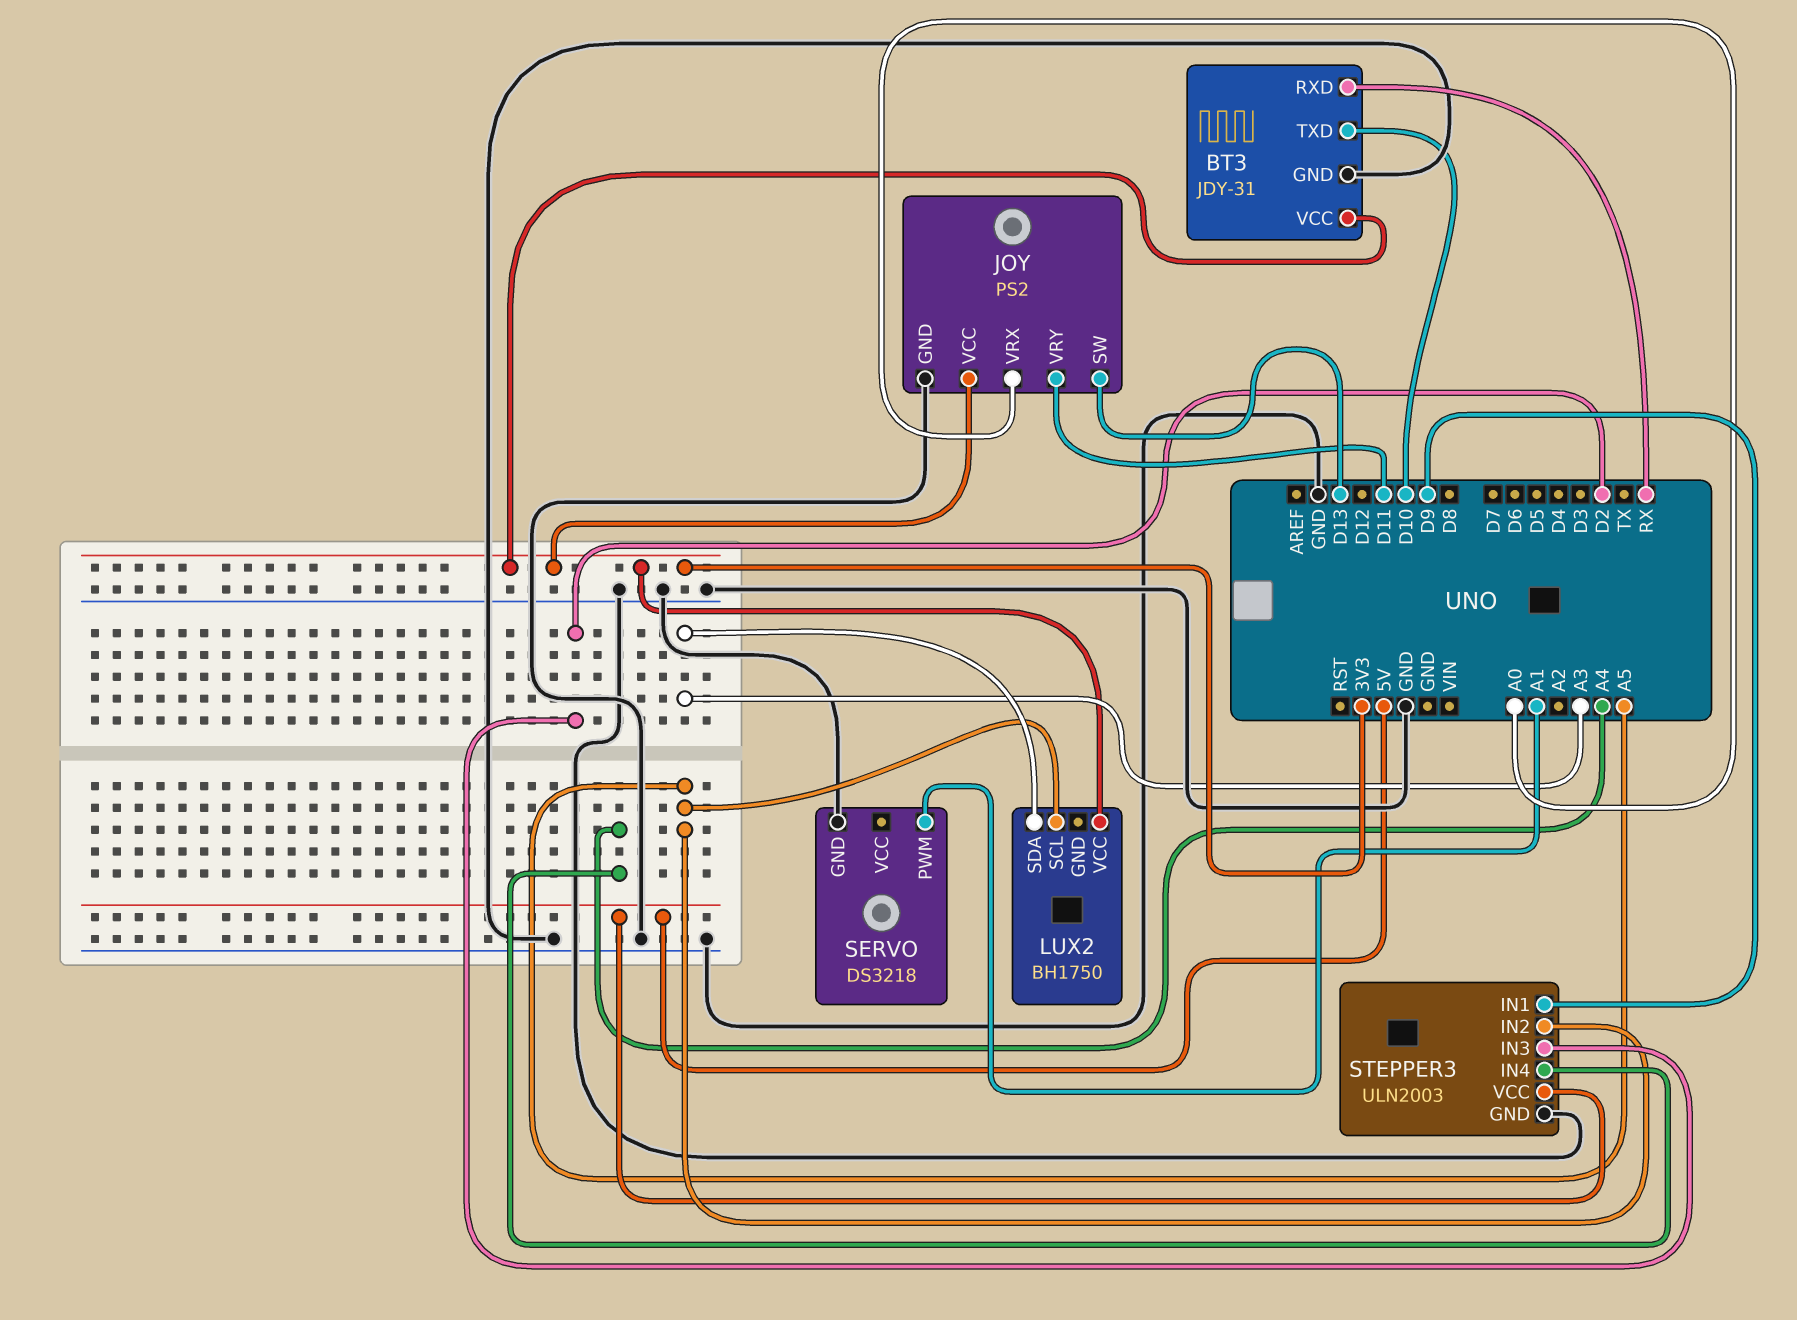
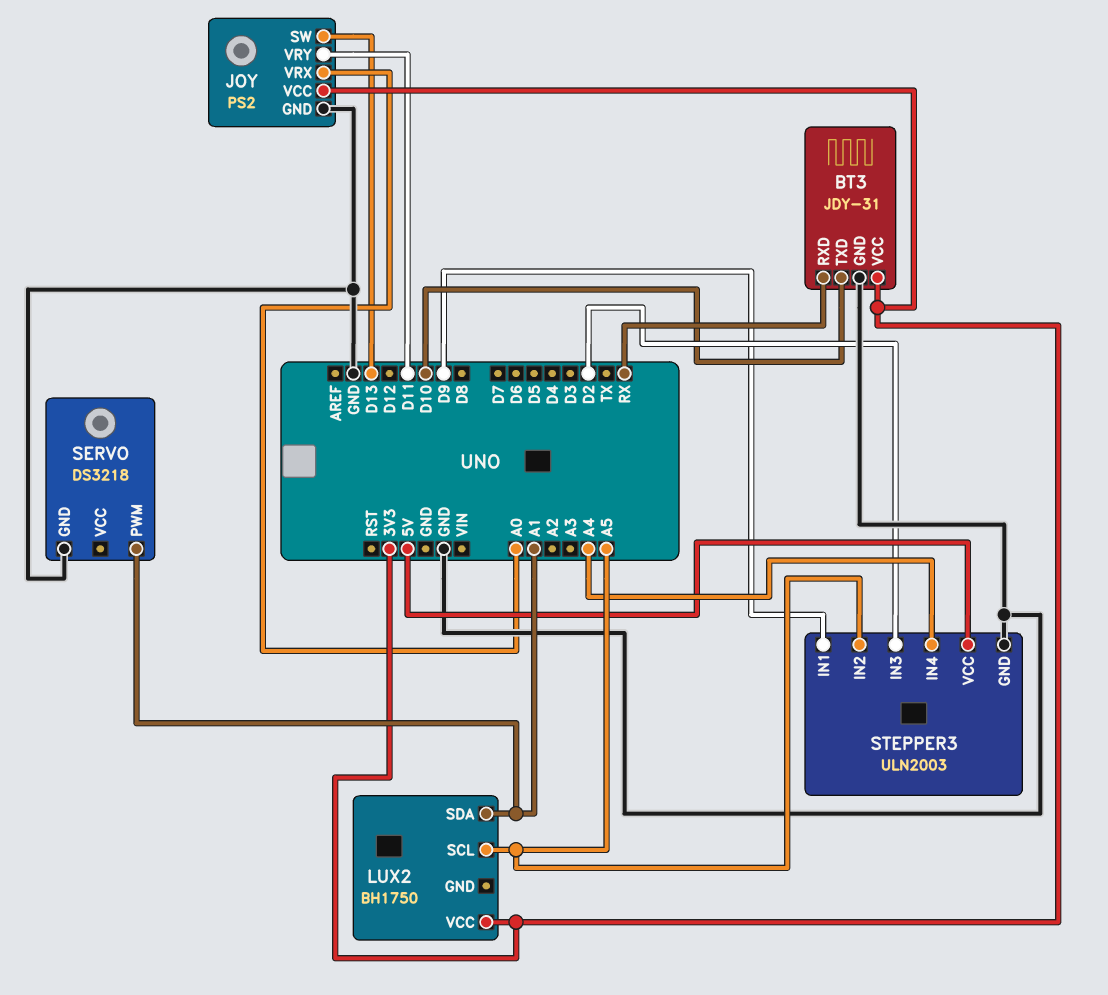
LUX2 pin SDA: A3 -> A1

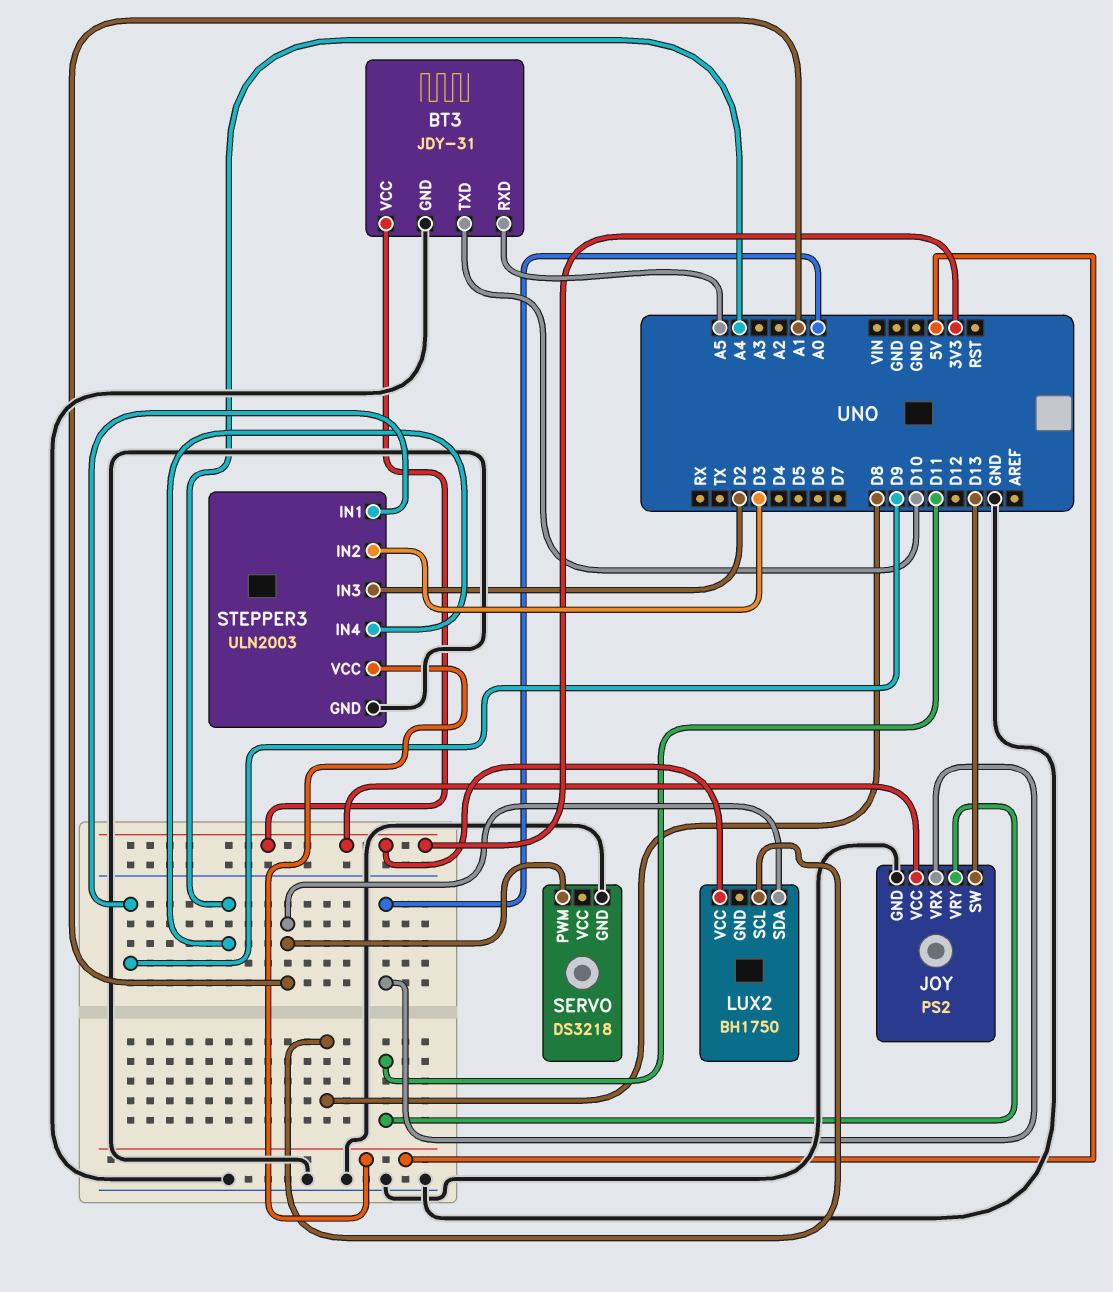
BT3 pin RXD: RX -> A5
LUX2 pin SCL: A5 -> D8
STEPPER3 pin IN2: A5 -> D3

